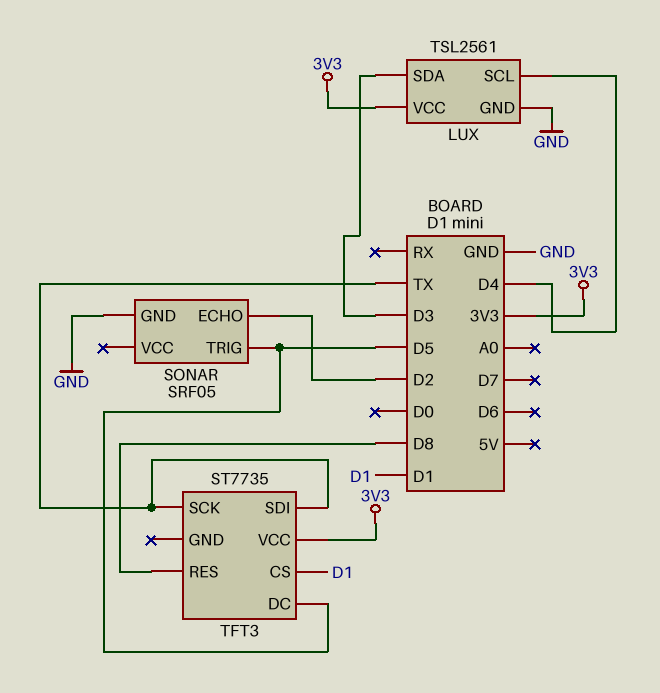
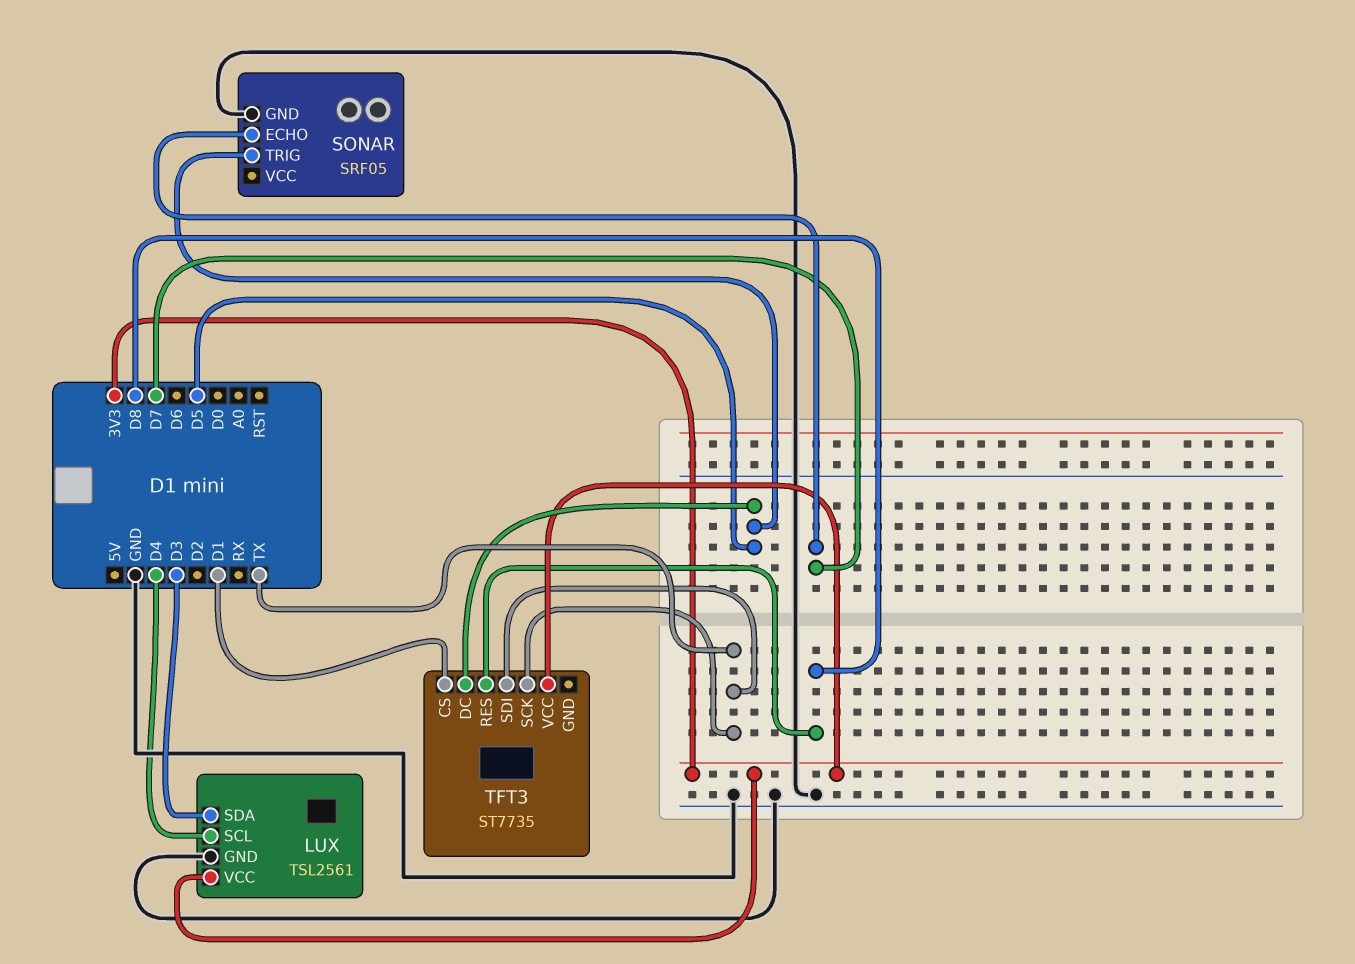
SONAR pin ECHO: D2 -> D7

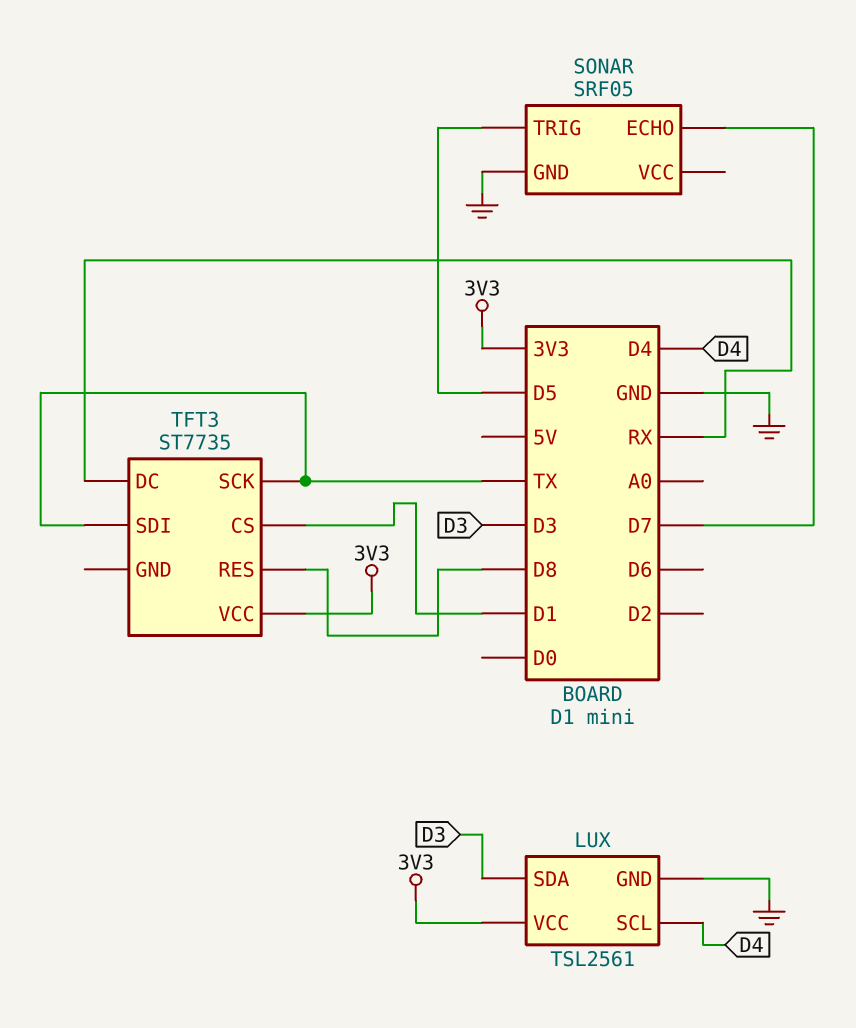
TFT3 pin DC: D5 -> RX

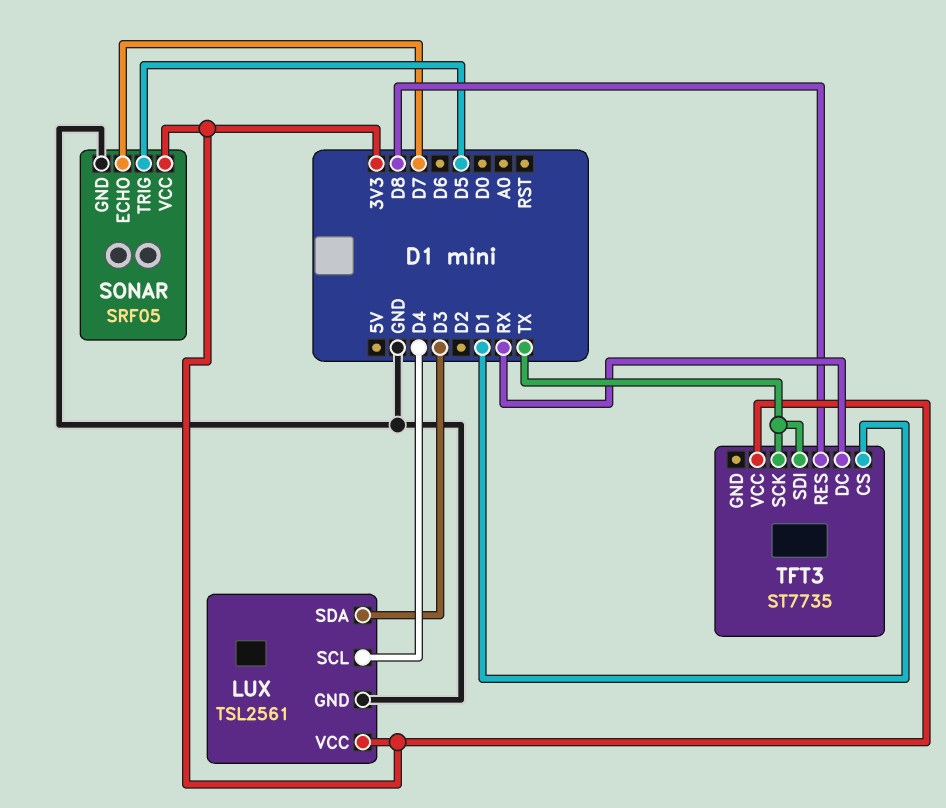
SONAR pin VCC: none -> 3V3

